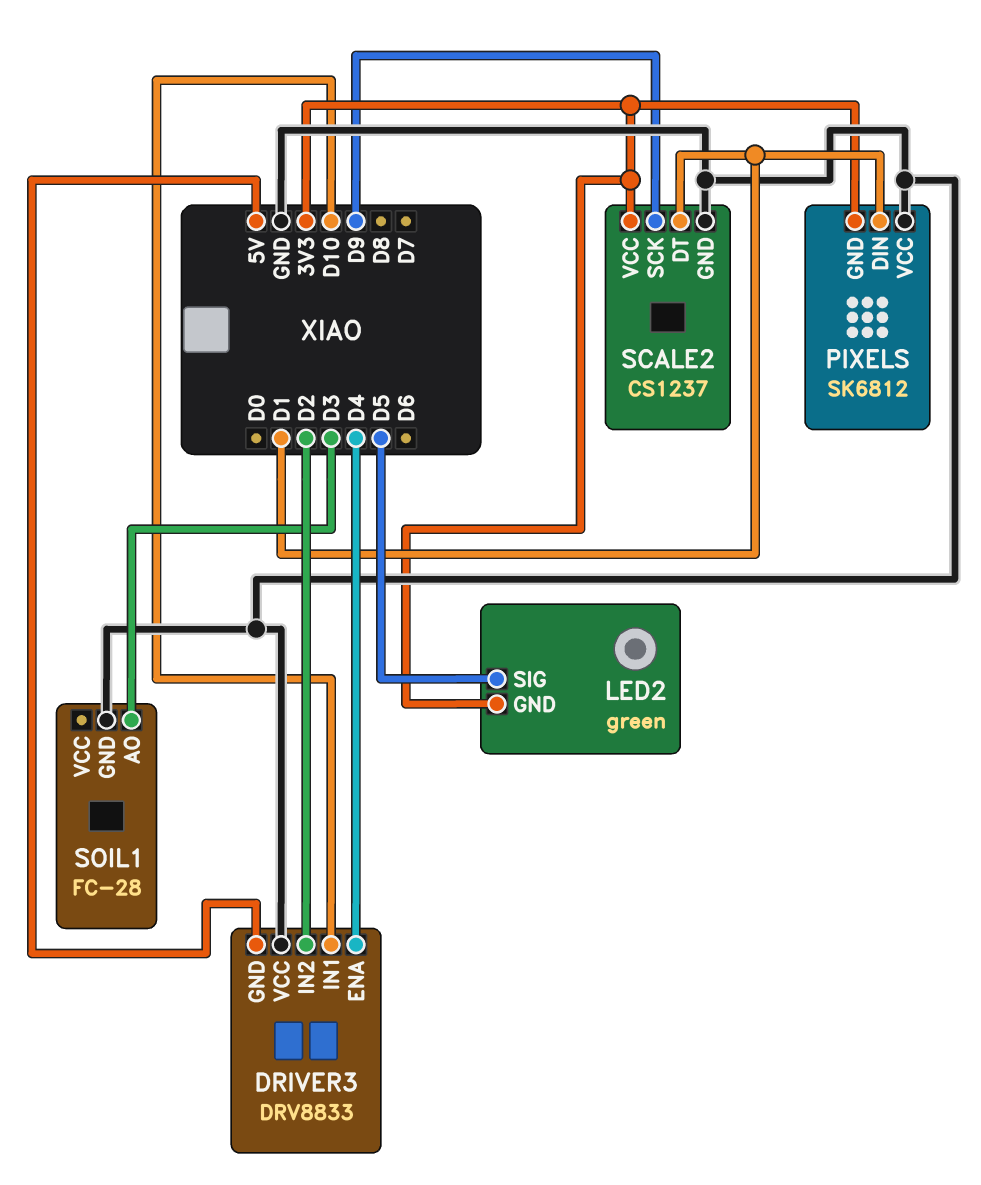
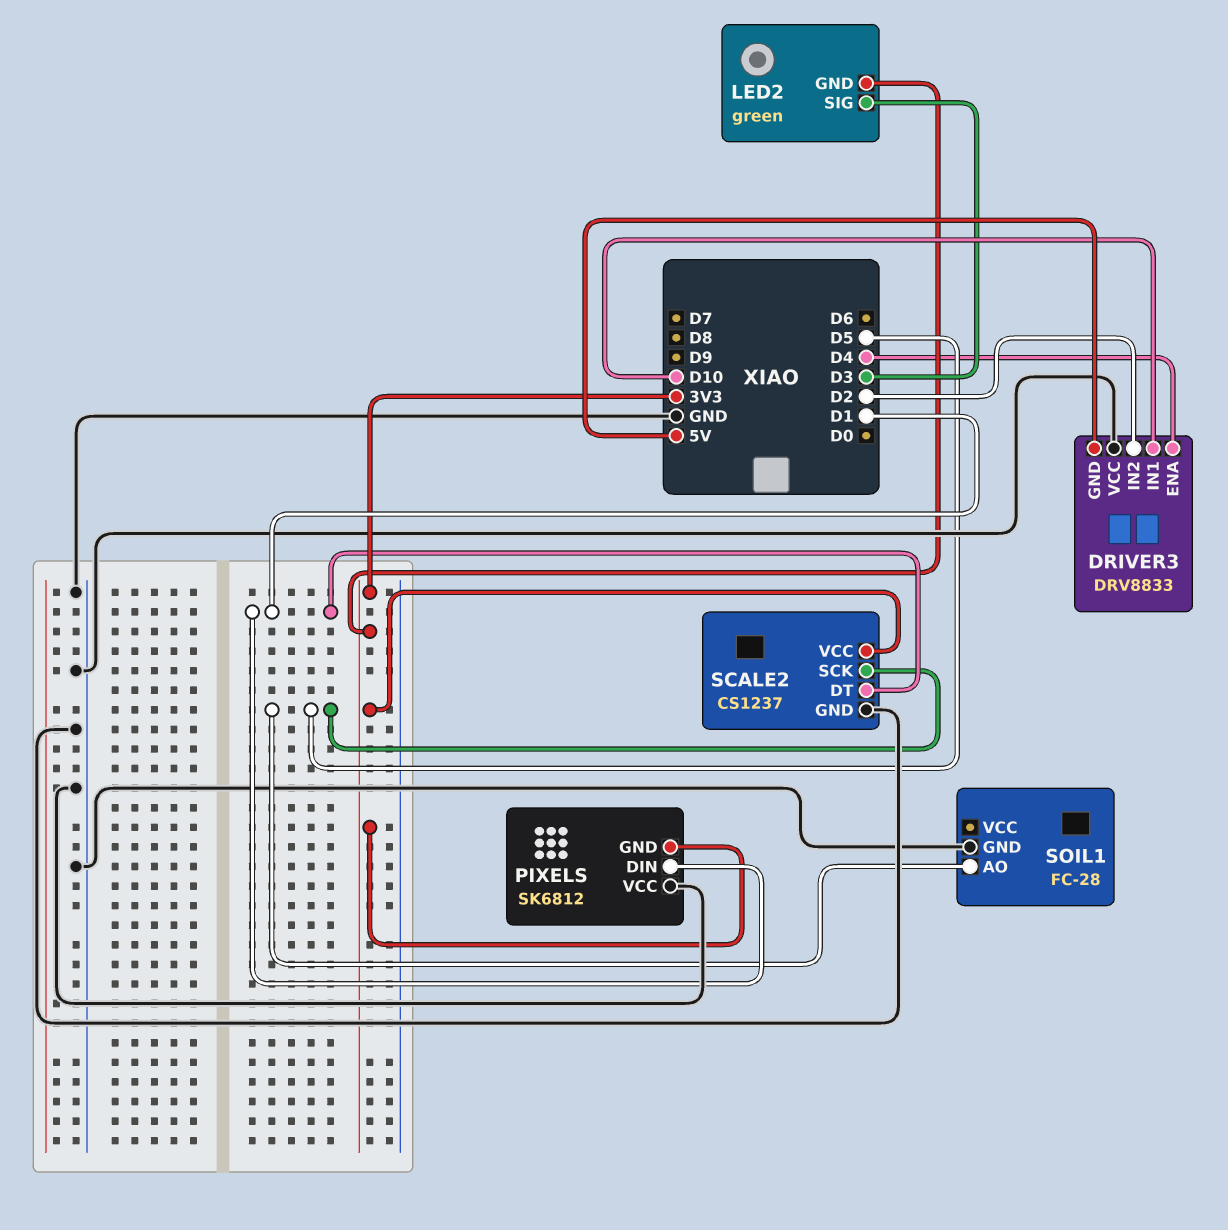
LED2 pin SIG: D5 -> D3
SCALE2 pin SCK: D9 -> D5
SOIL1 pin AO: D3 -> D5

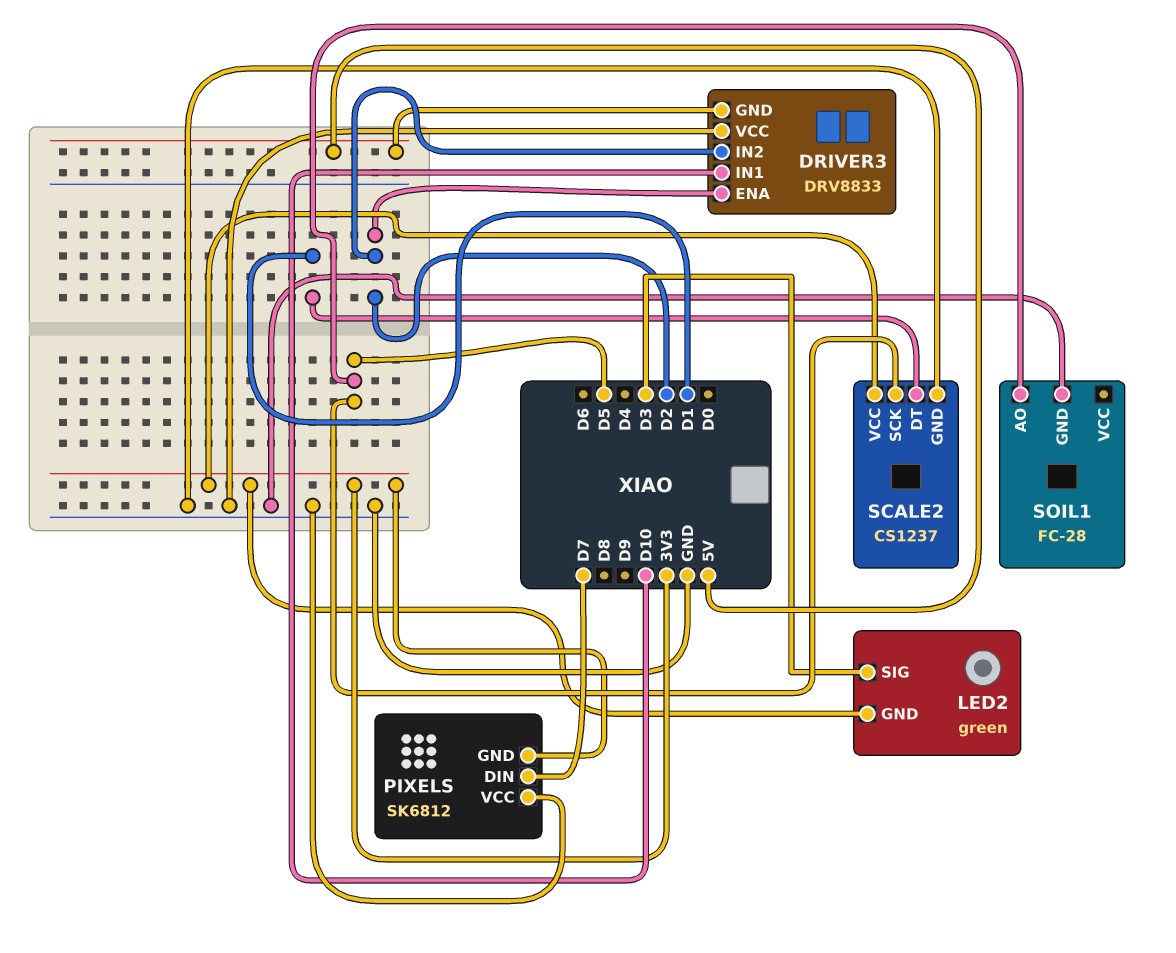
DRIVER3 pin ENA: D4 -> D2
PIXELS pin DIN: D1 -> D7

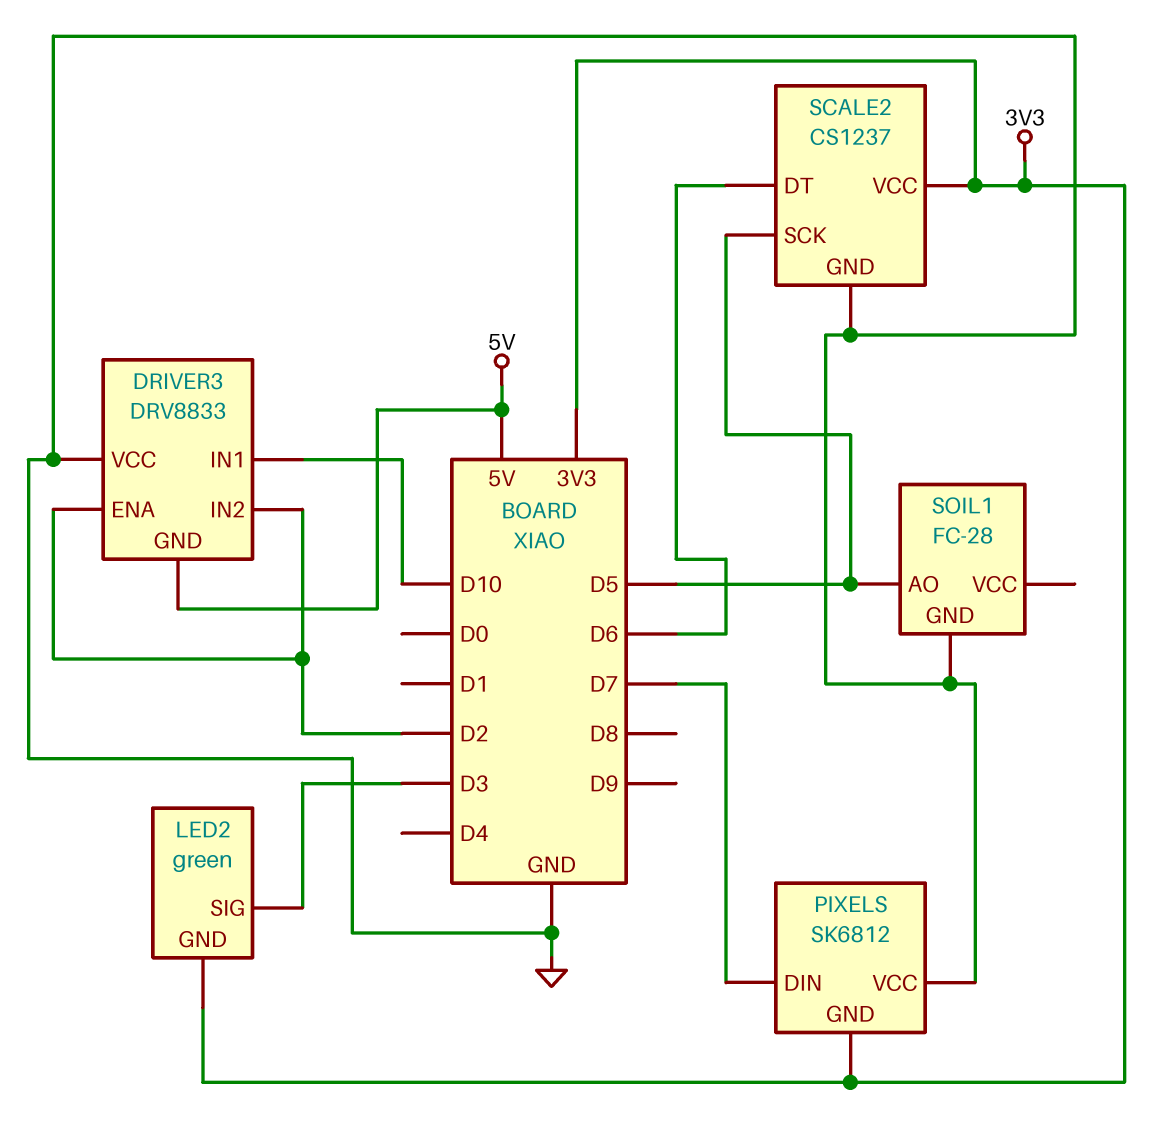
SCALE2 pin DT: D1 -> D6

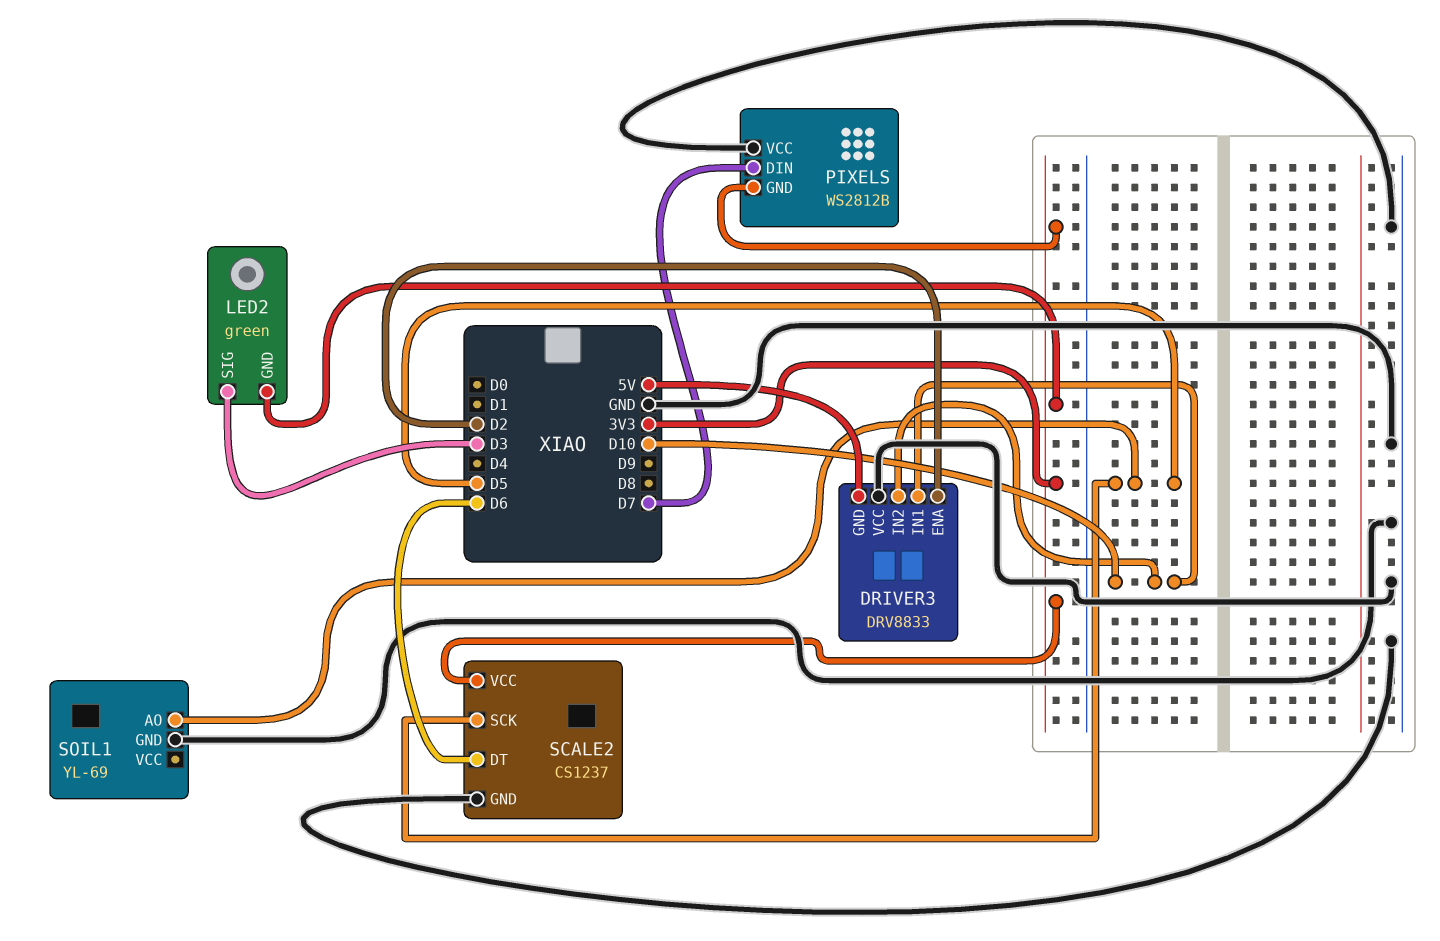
DRIVER3 pin IN2: D2 -> D10
PIXELS: SK6812 -> WS2812B
SOIL1: FC-28 -> YL-69

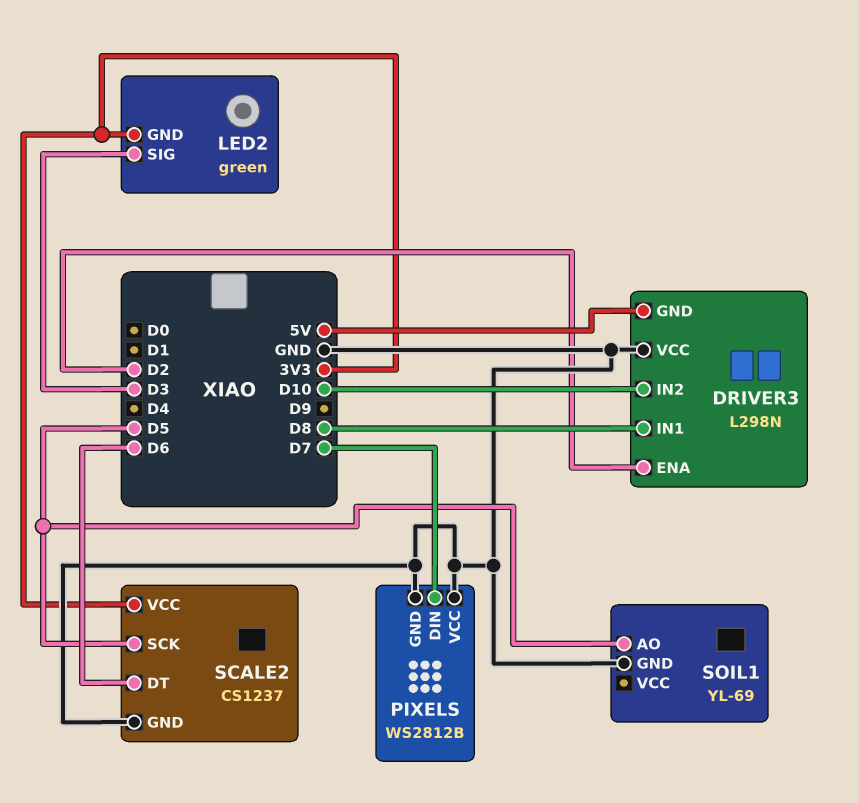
DRIVER3: DRV8833 -> L298N
DRIVER3 pin IN1: D10 -> D8
PIXELS pin GND: 3V3 -> GND

